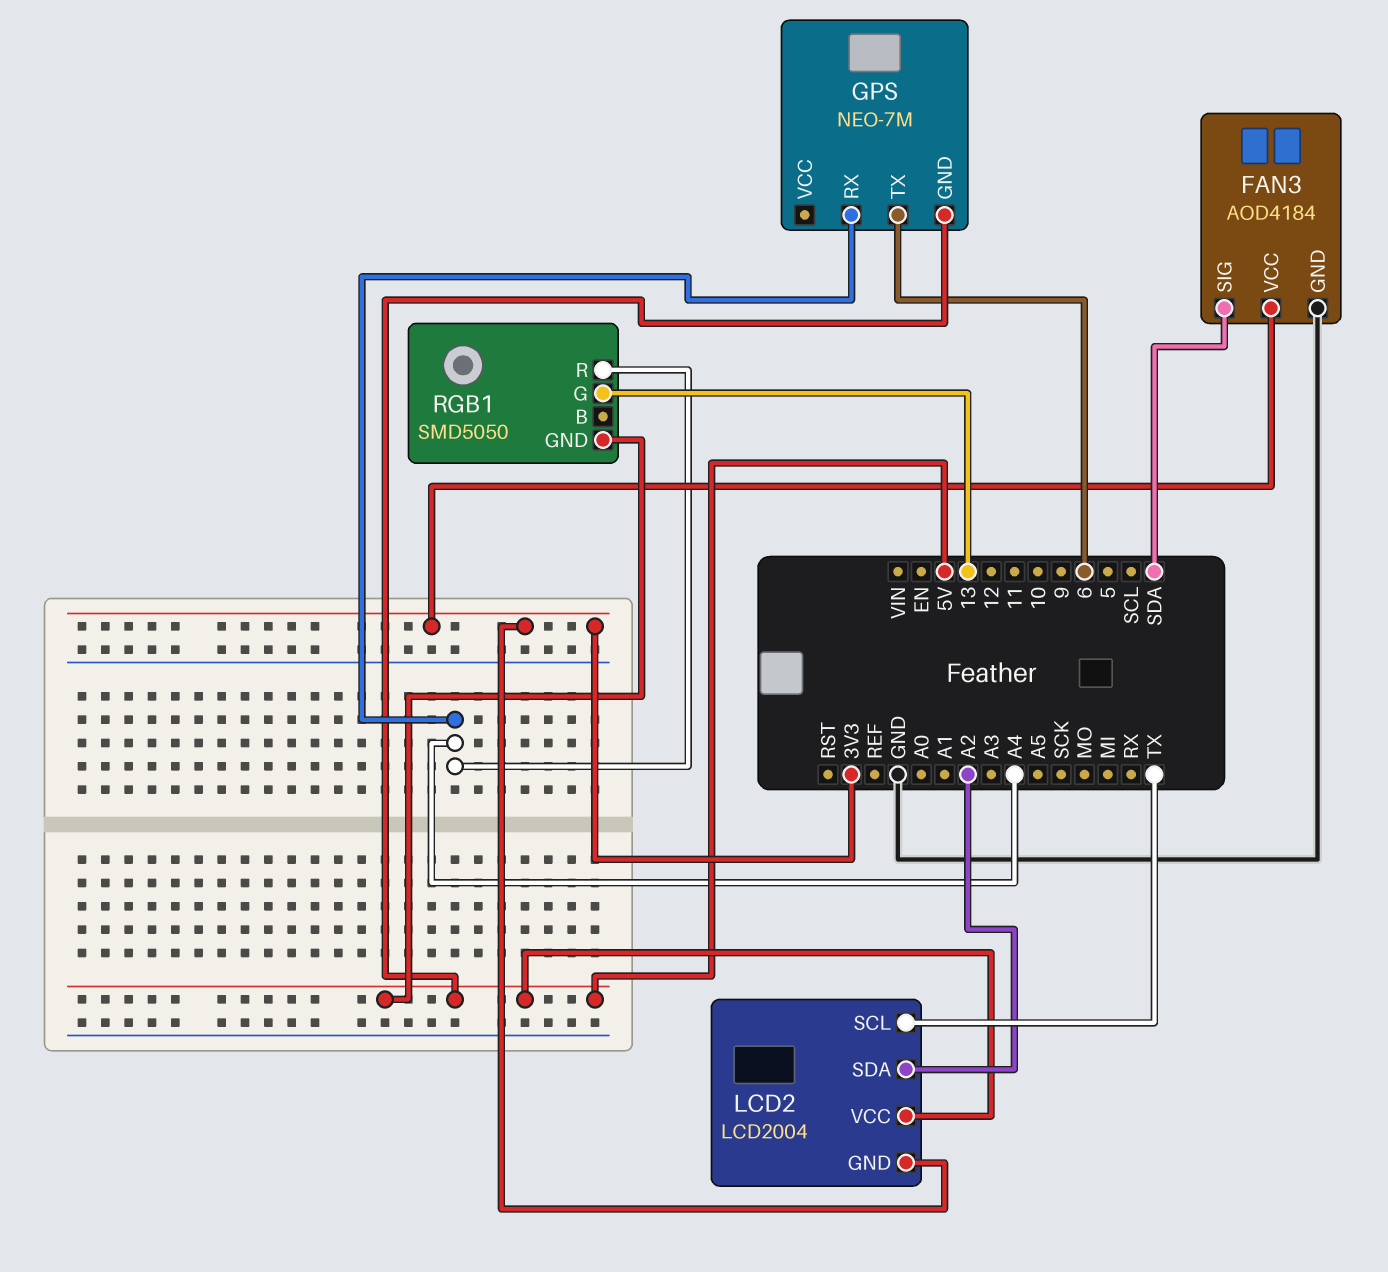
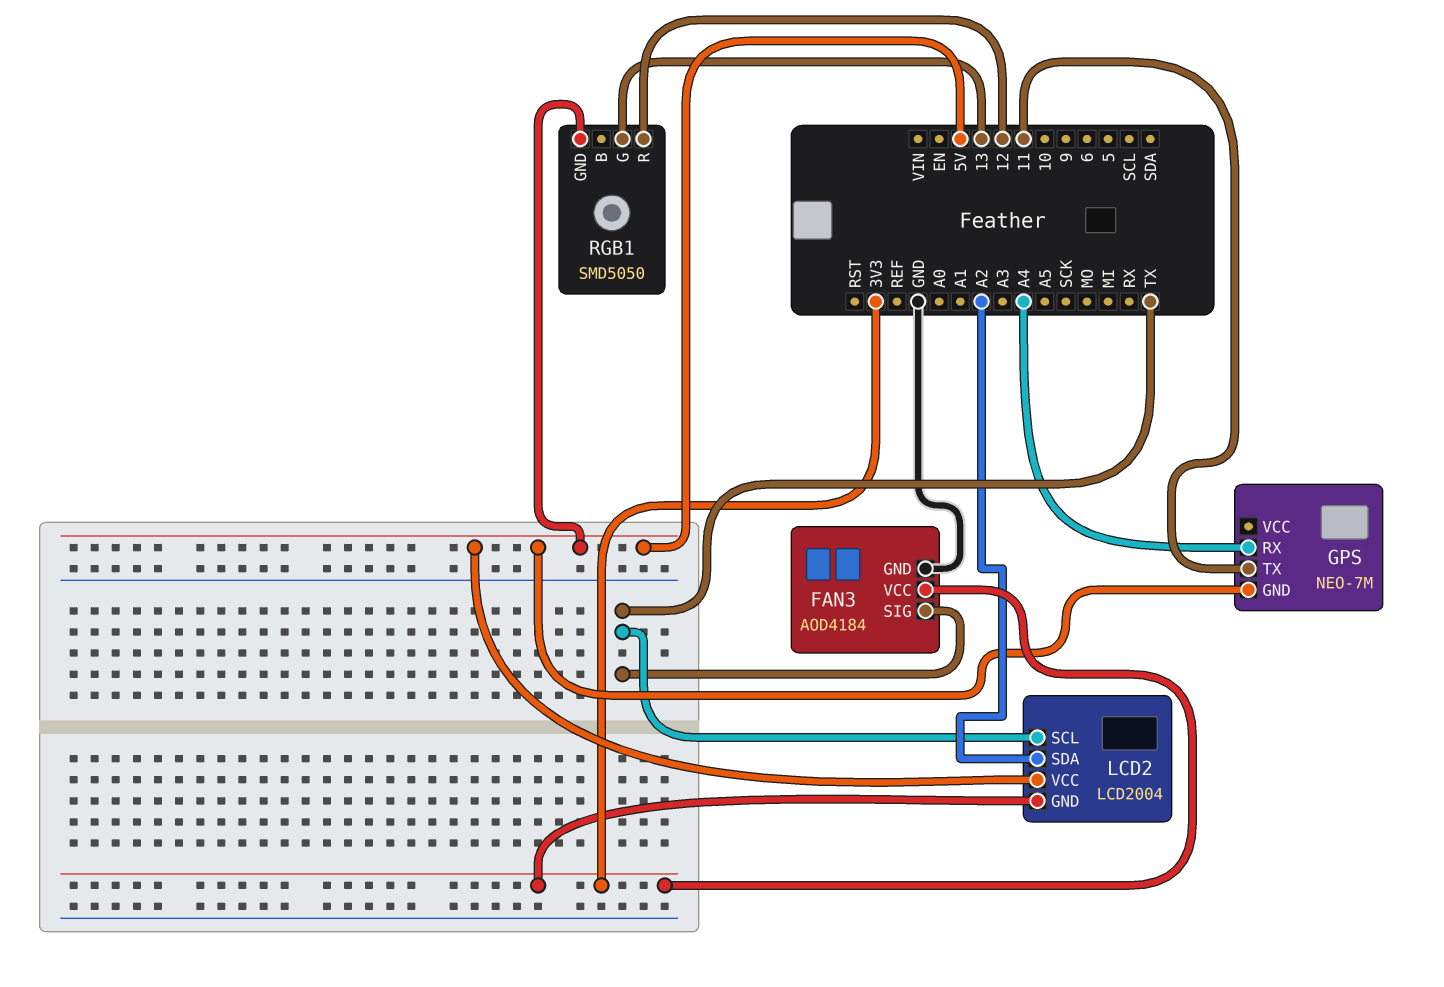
FAN3 pin SIG: SDA -> TX
GPS pin TX: 6 -> 11
RGB1 pin R: A4 -> 12

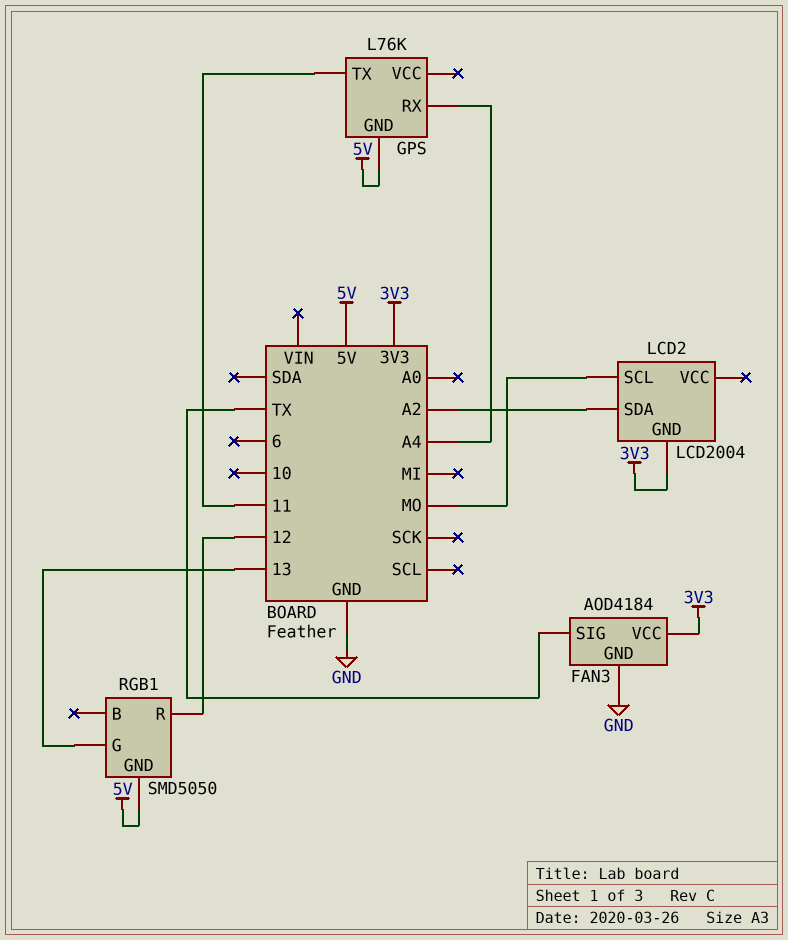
GPS: NEO-7M -> L76K
LCD2 pin SCL: TX -> MO
LCD2 pin VCC: 5V -> none

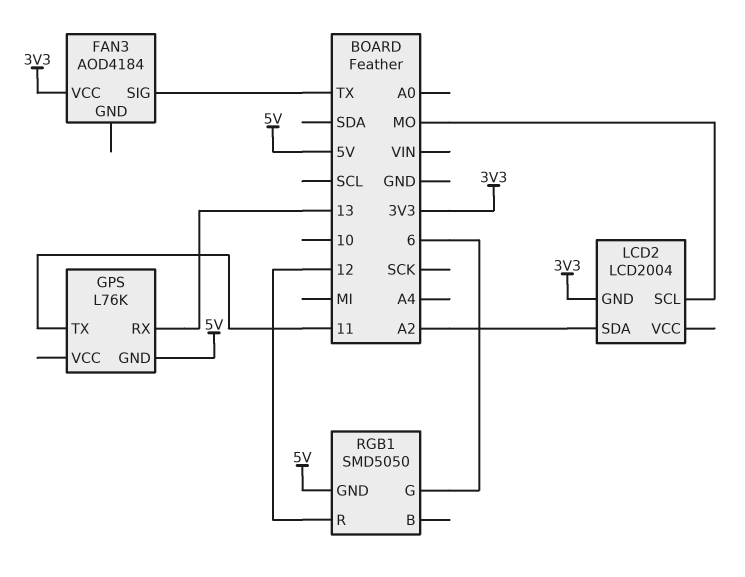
FAN3 pin GND: GND -> none
GPS pin RX: A4 -> 13
RGB1 pin G: 13 -> 6

